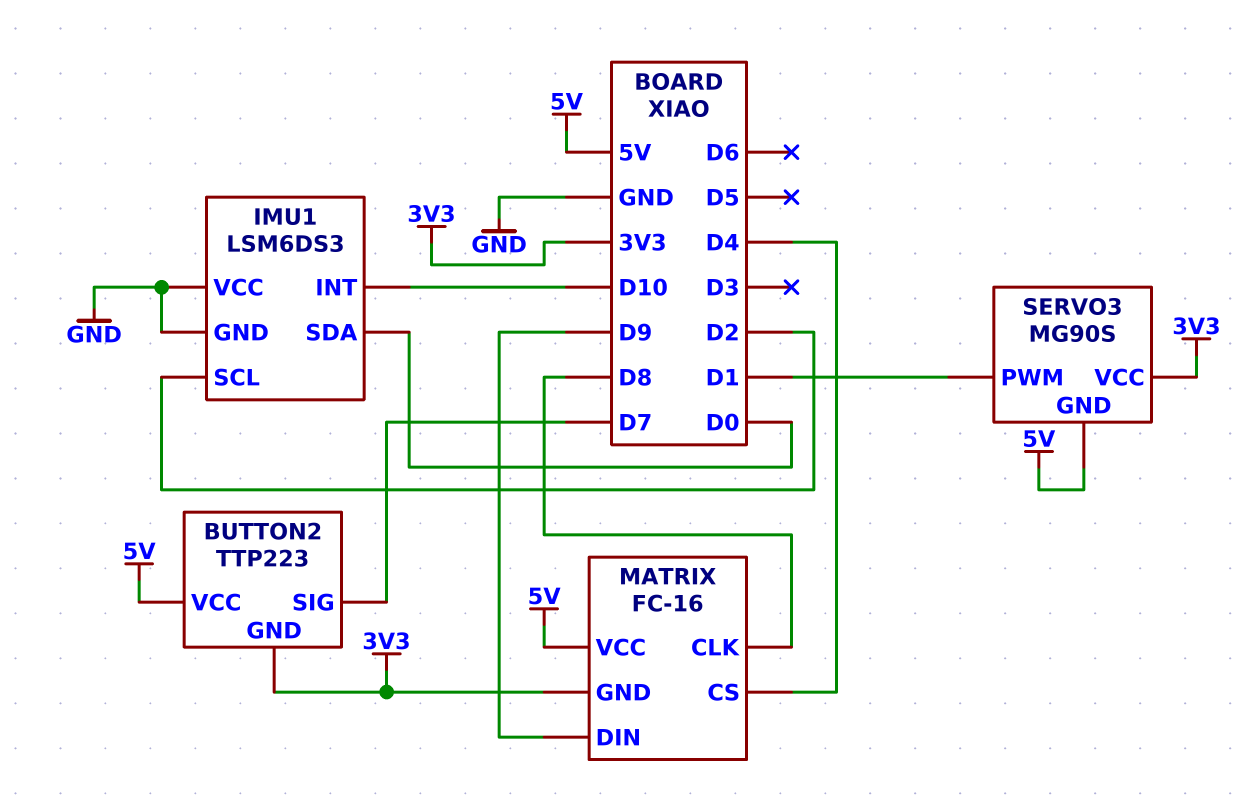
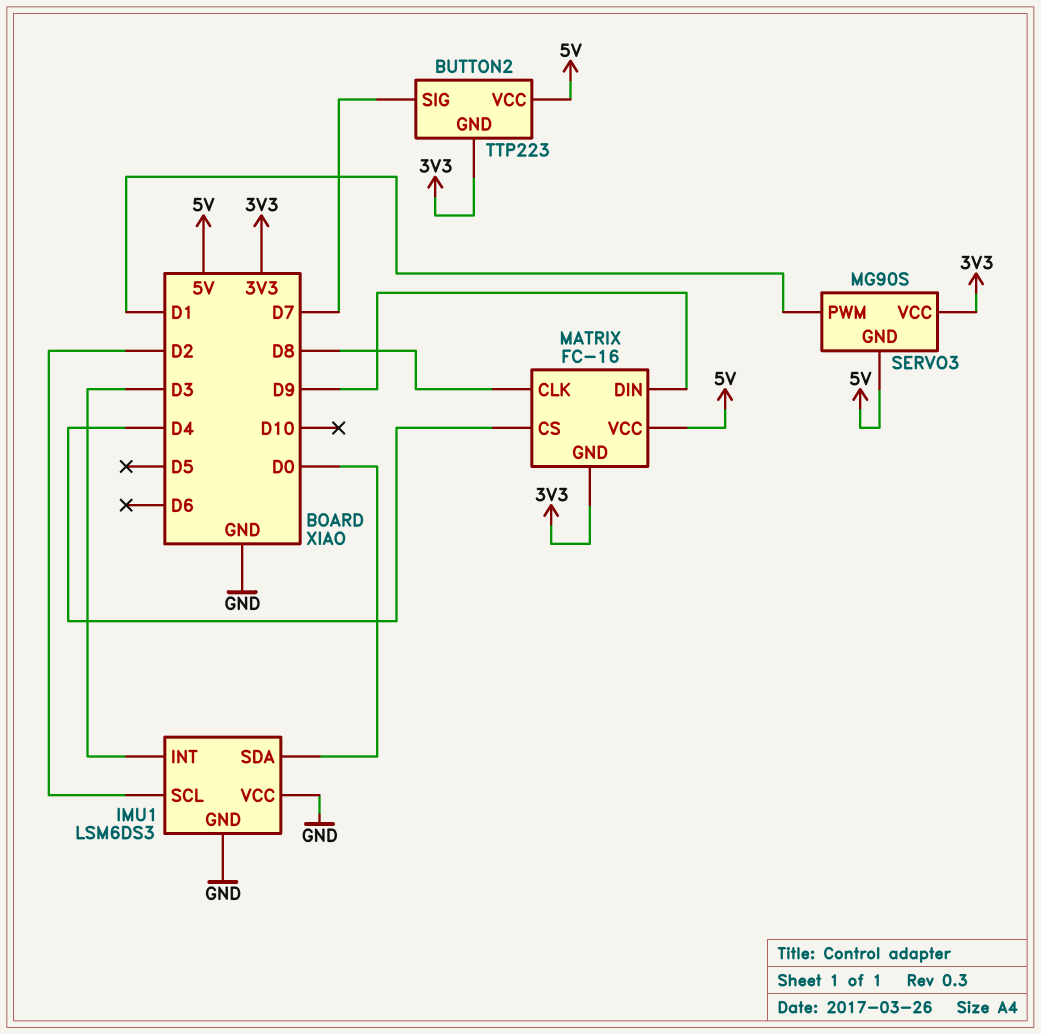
IMU1 pin INT: D10 -> D3

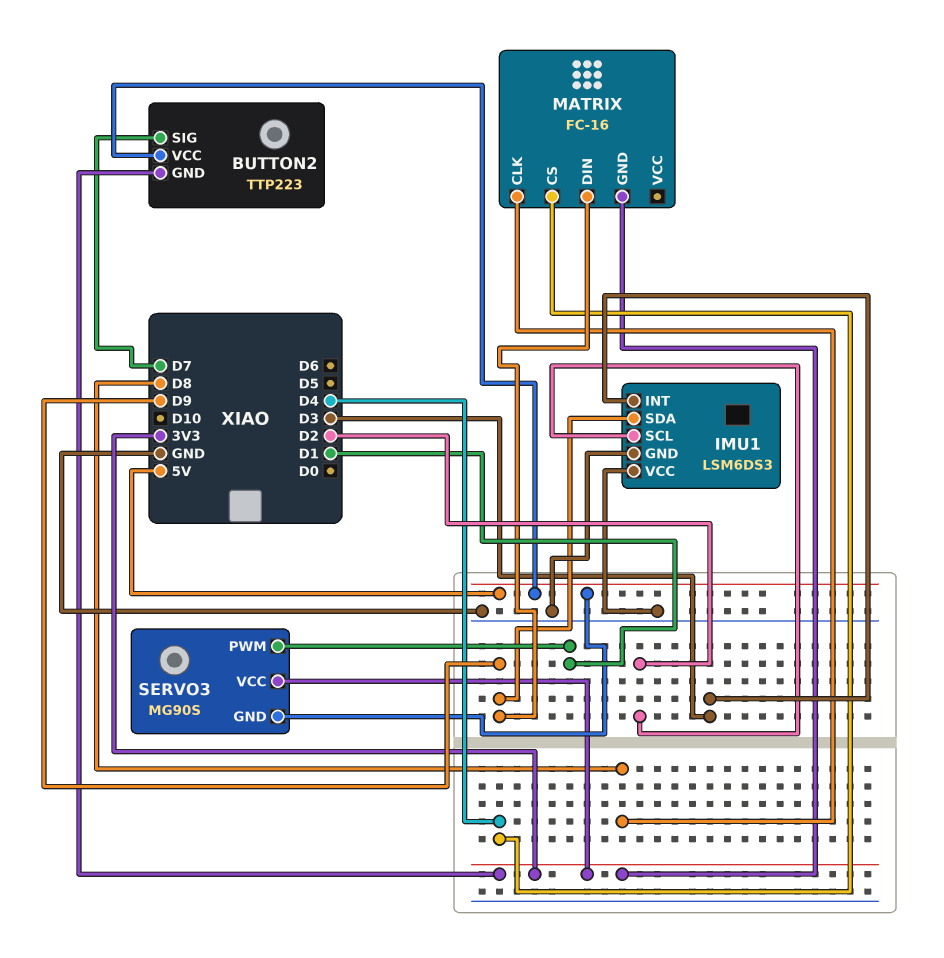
IMU1 pin SDA: D0 -> D9
MATRIX pin VCC: 5V -> none

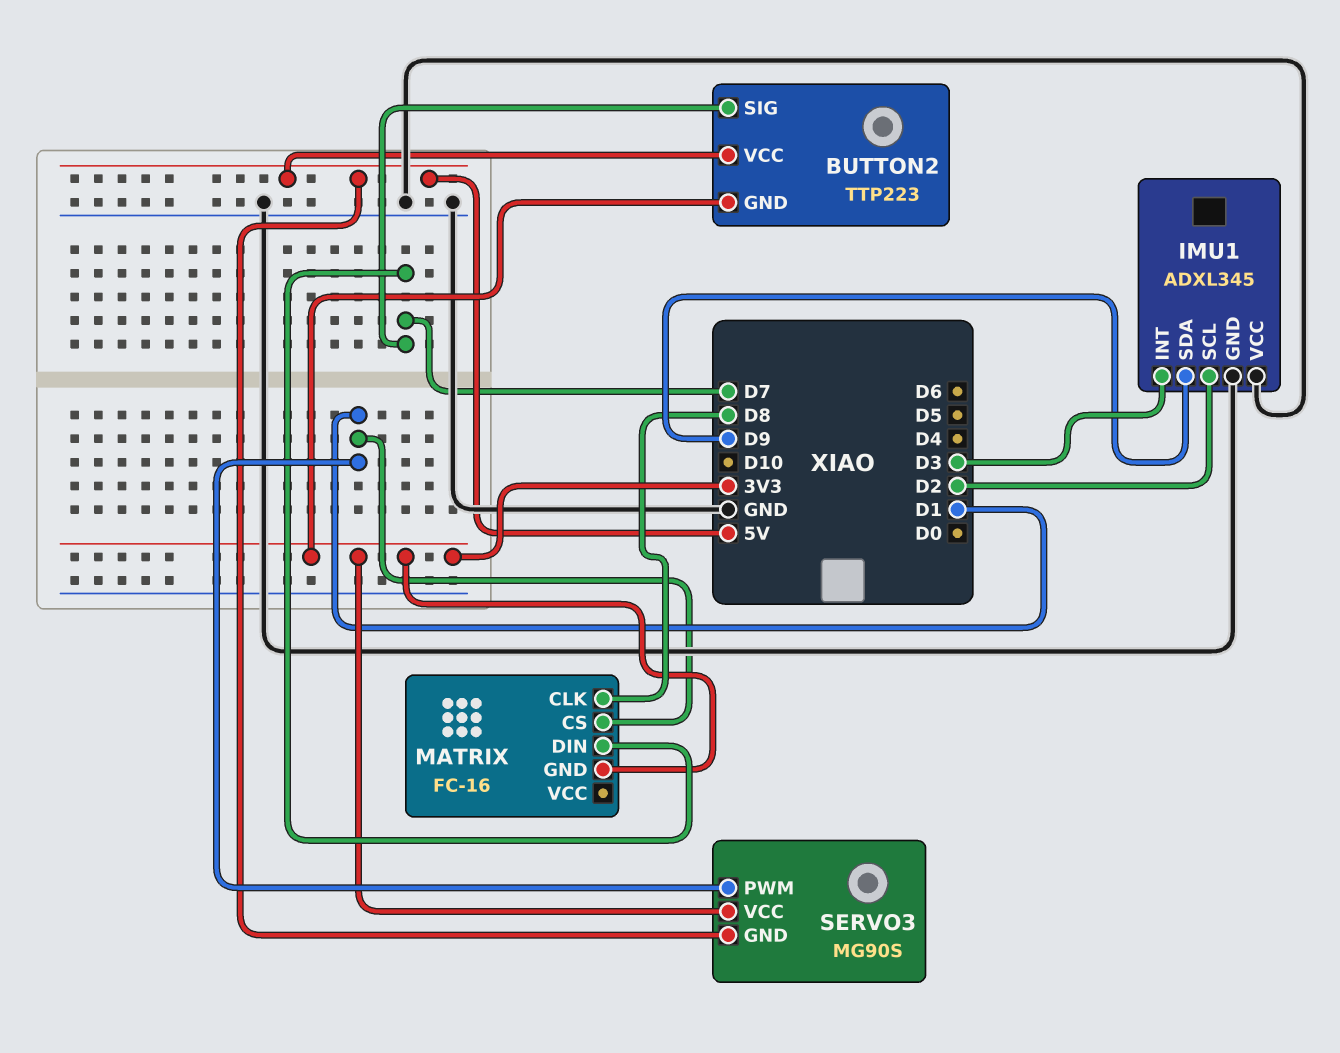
IMU1: LSM6DS3 -> ADXL345
MATRIX pin CS: D4 -> D1
MATRIX pin DIN: D9 -> D7

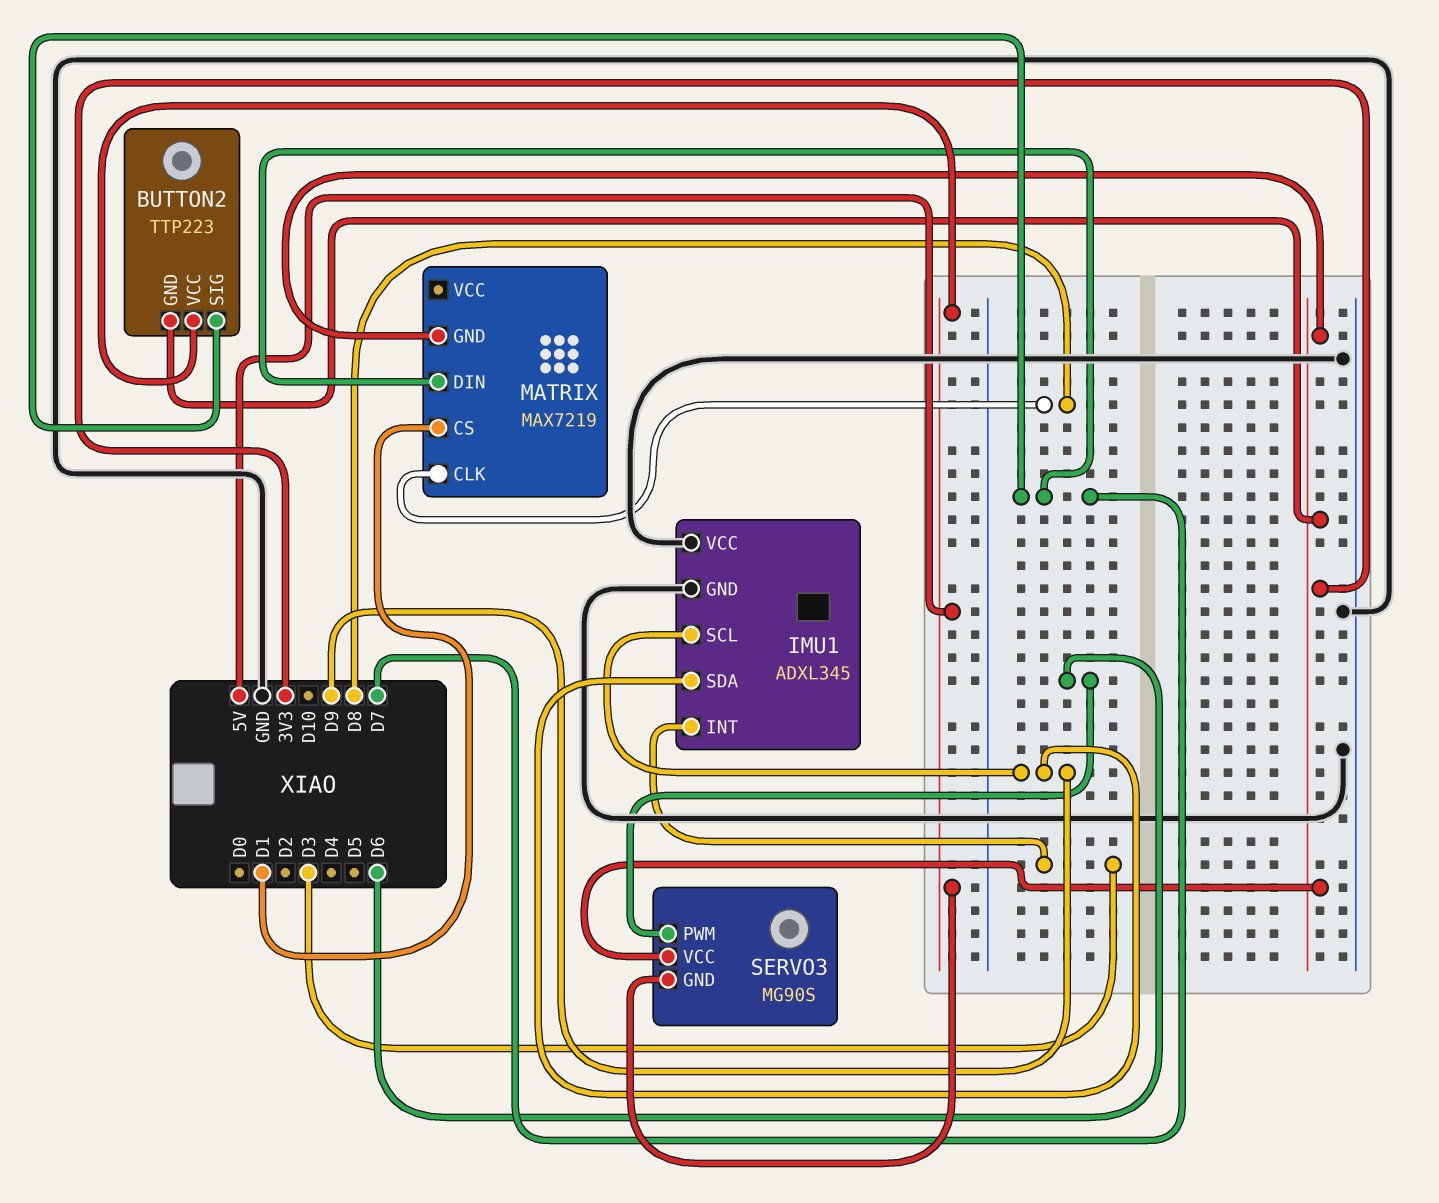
IMU1 pin SCL: D2 -> D9
MATRIX: FC-16 -> MAX7219
SERVO3 pin PWM: D1 -> D6

